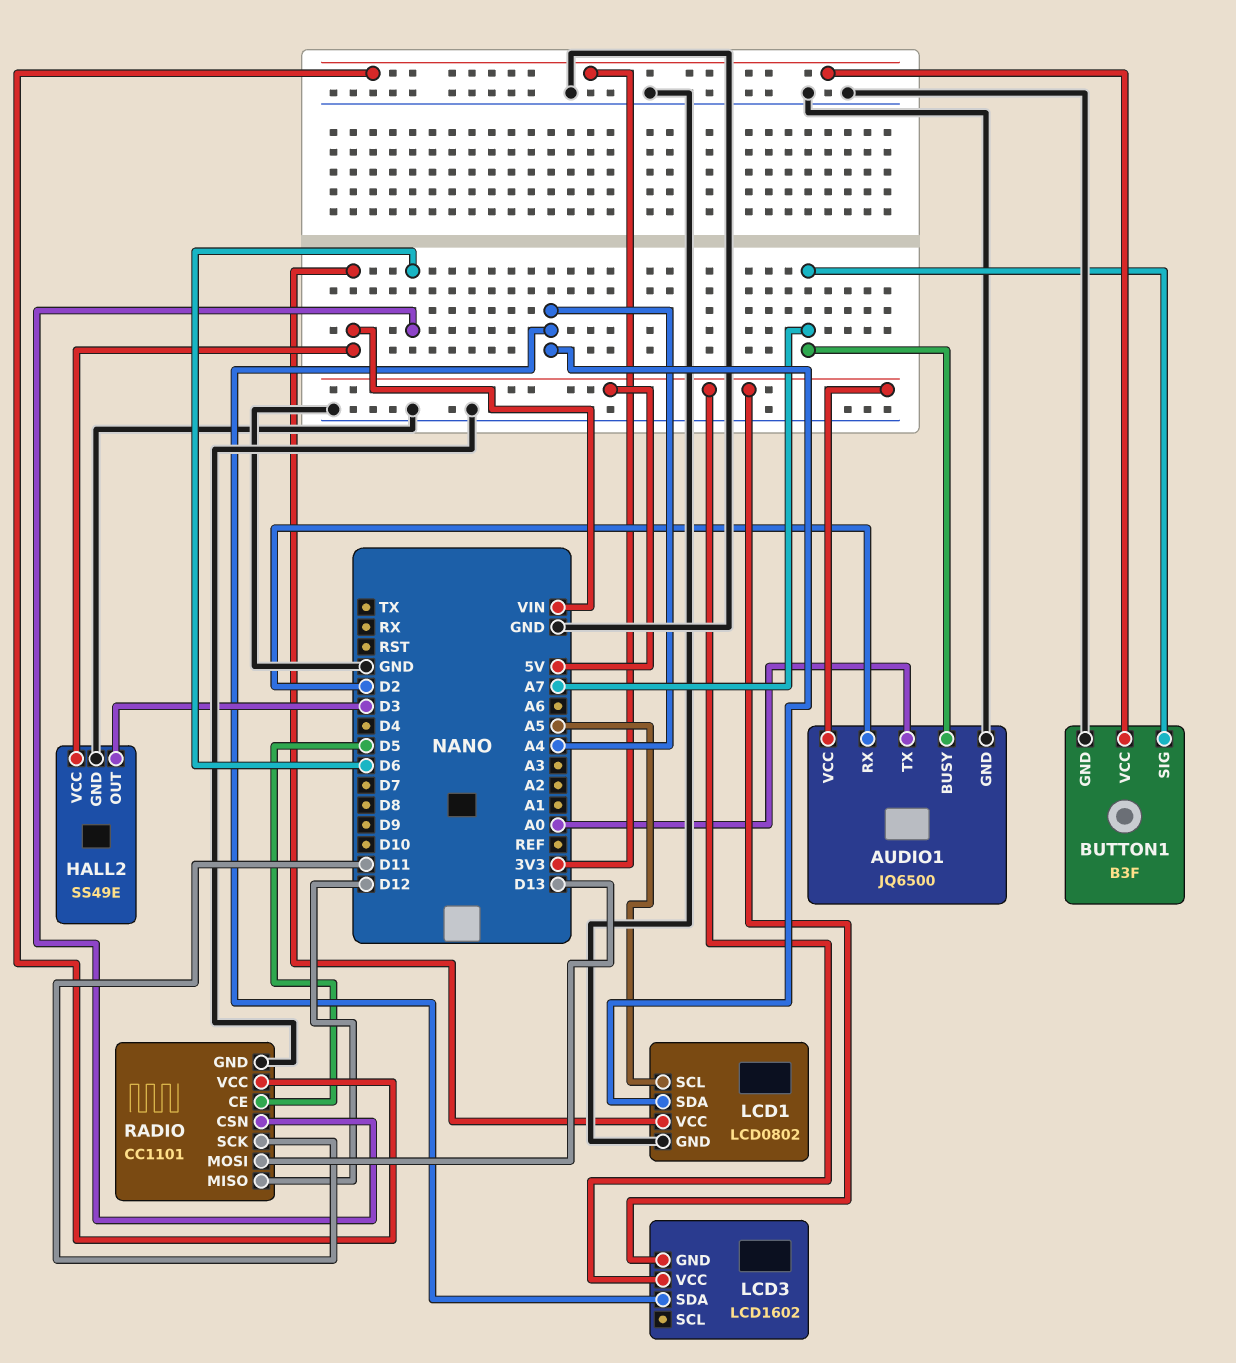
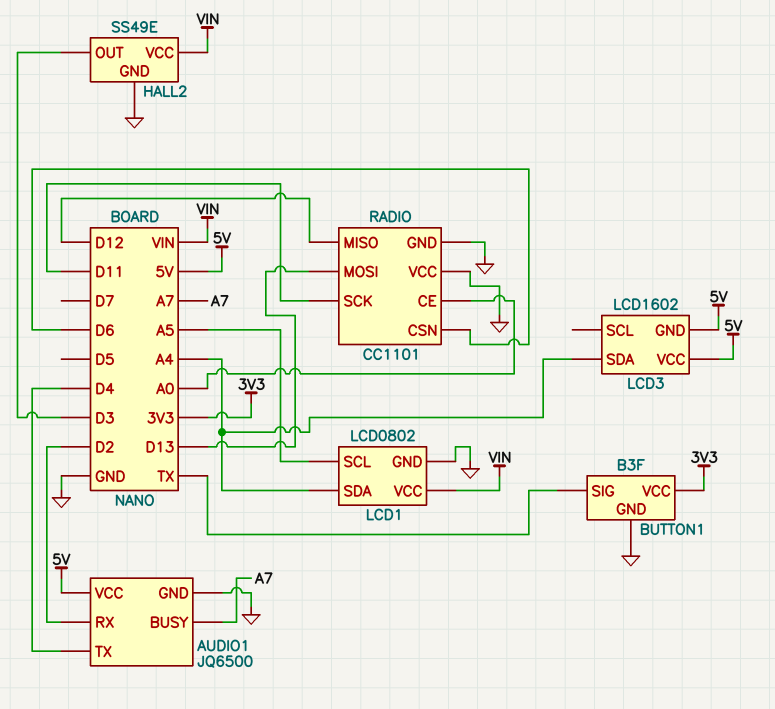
AUDIO1 pin TX: A0 -> D4
BUTTON1 pin SIG: A7 -> TX
RADIO pin CE: D5 -> A0
RADIO pin VCC: 3V3 -> GND

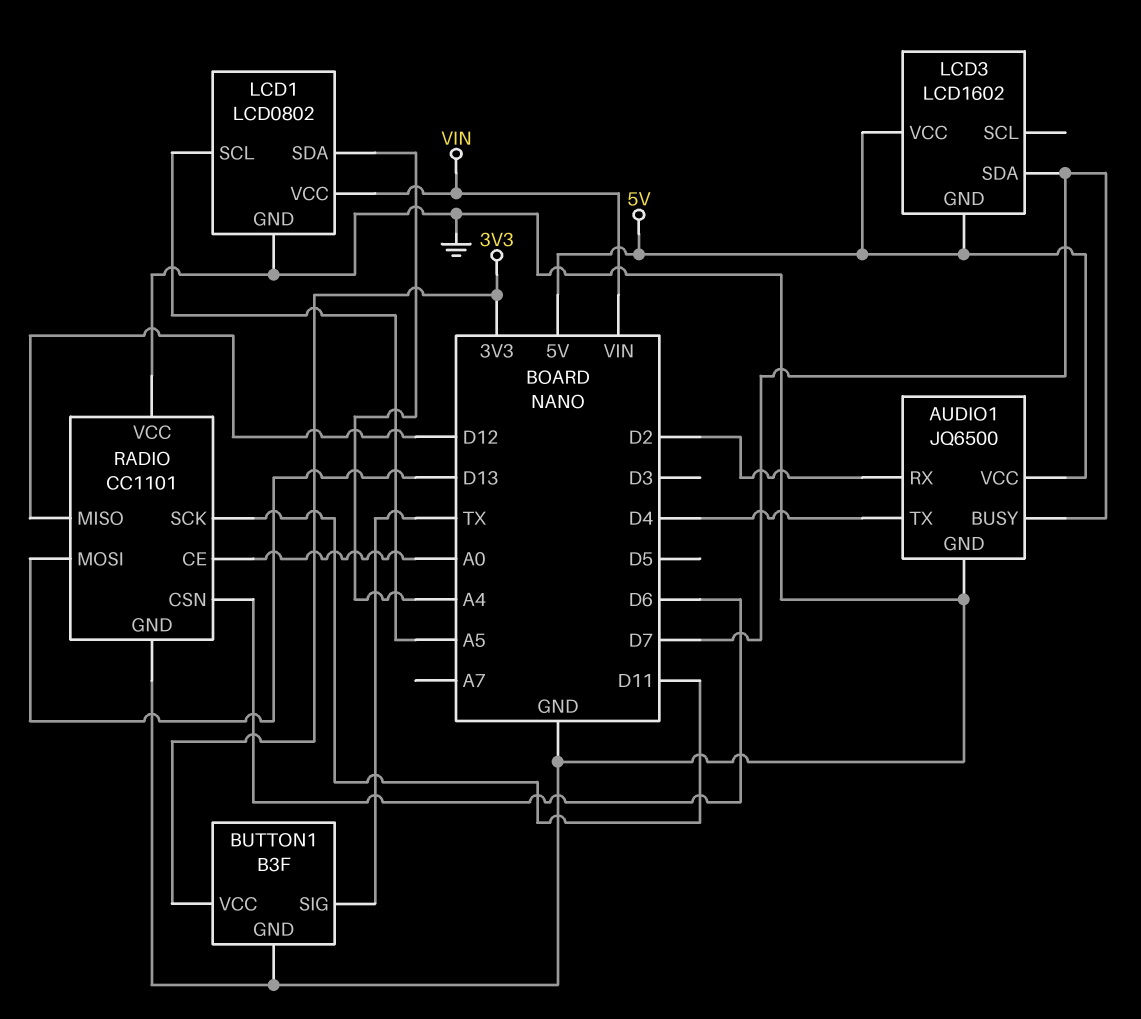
AUDIO1 pin BUSY: A7 -> D7
HALL2: SS49E -> none
HALL2 pin GND: GND -> none
HALL2 pin OUT: D3 -> none
HALL2 pin VCC: VIN -> none
LCD3 pin SDA: A4 -> D7

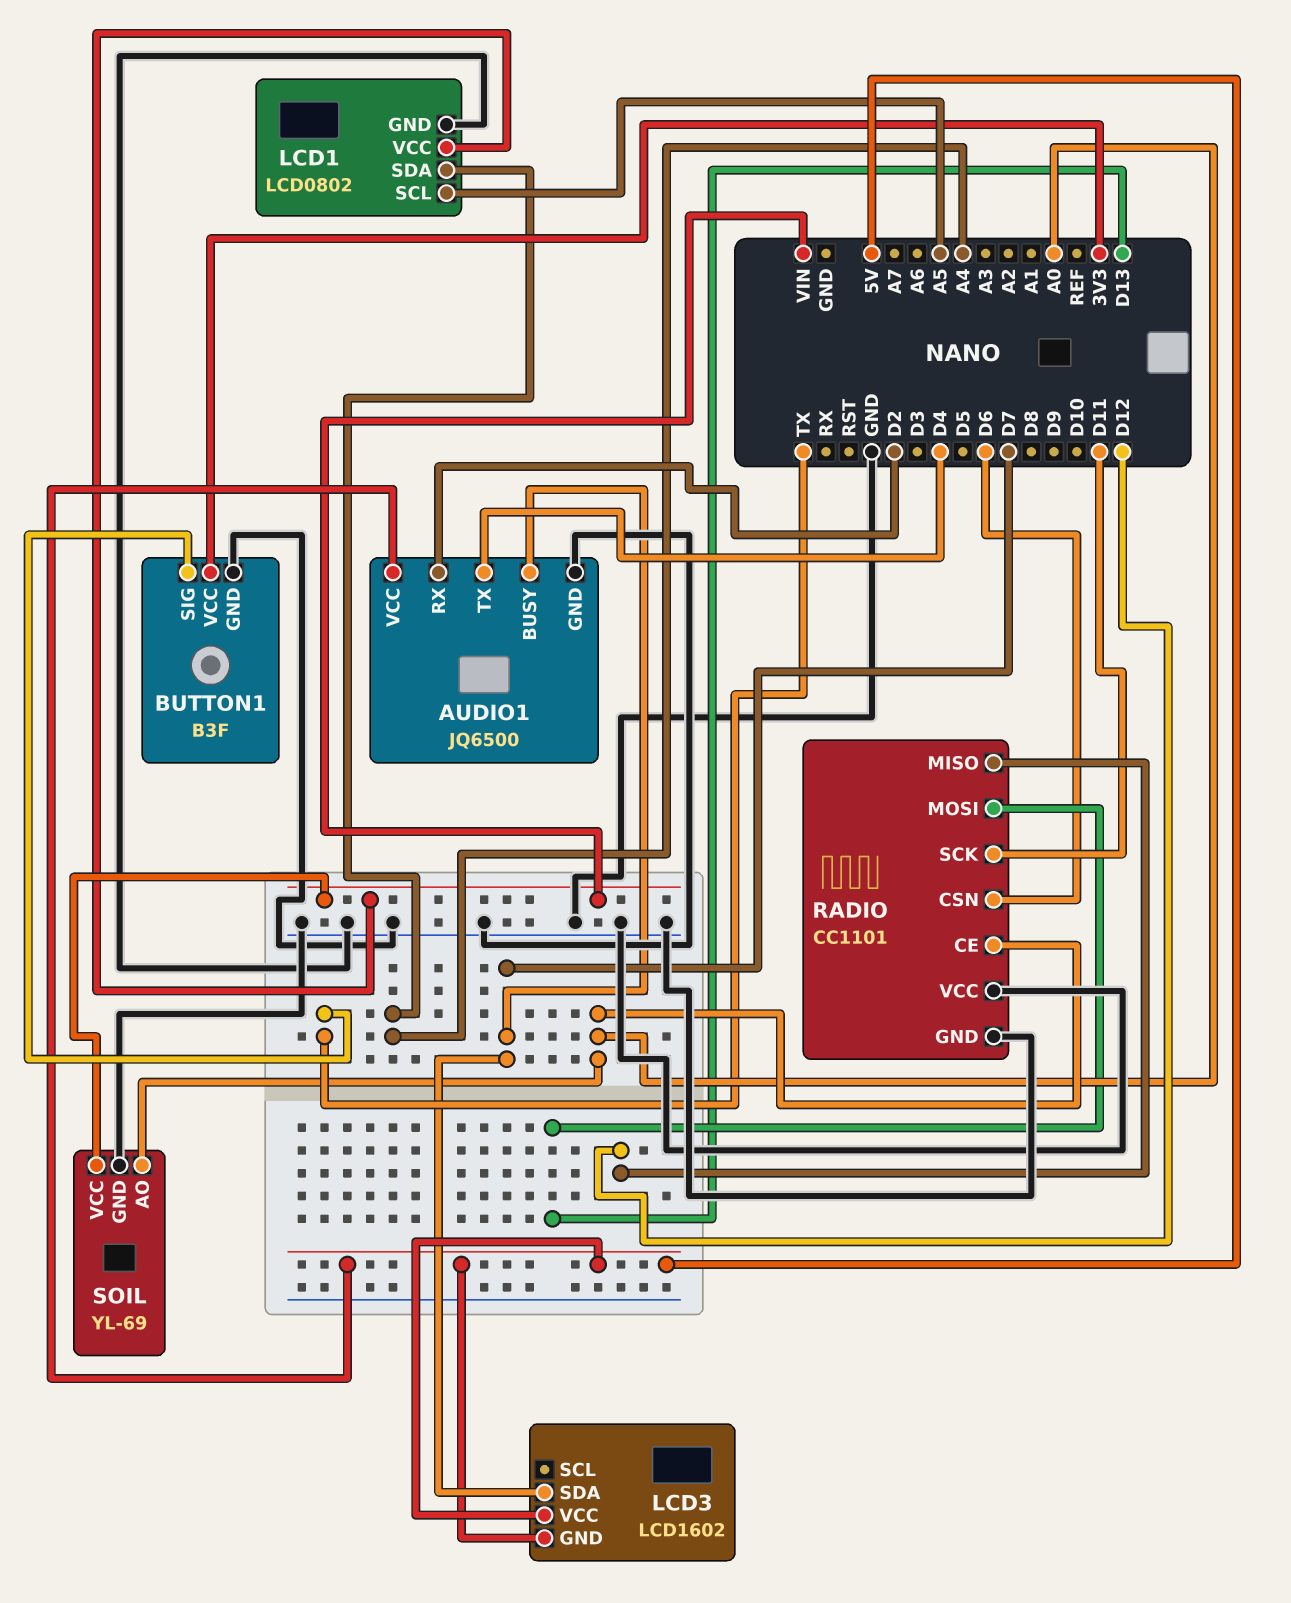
SOIL: none -> YL-69
SOIL pin AO: none -> A0
SOIL pin GND: none -> GND
SOIL pin VCC: none -> VIN

